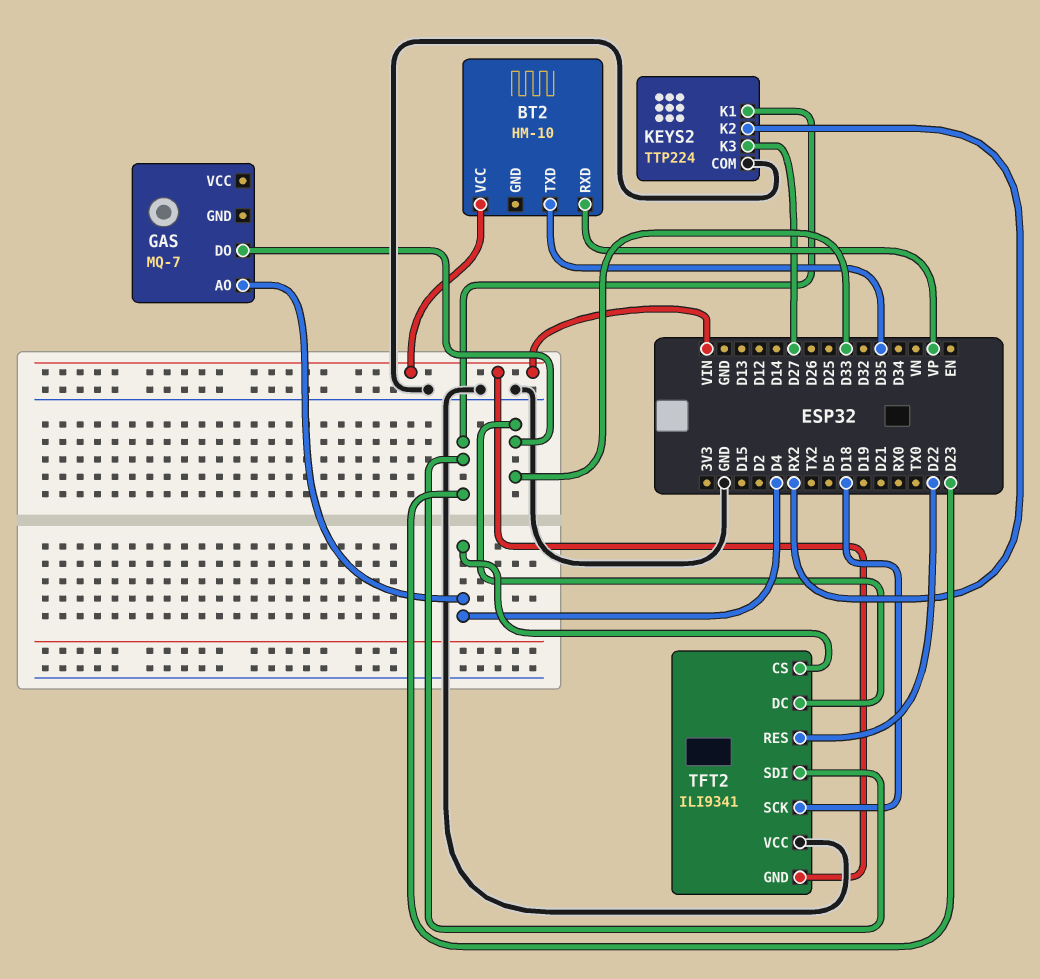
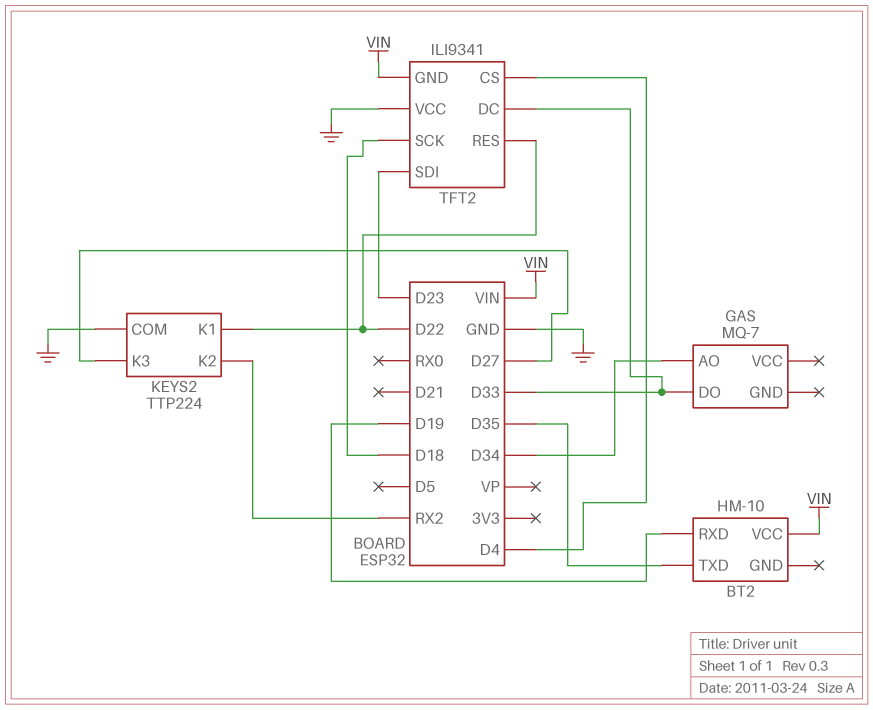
BT2 pin RXD: VP -> D19
GAS pin AO: D4 -> D34
KEYS2 pin K1: D23 -> D22

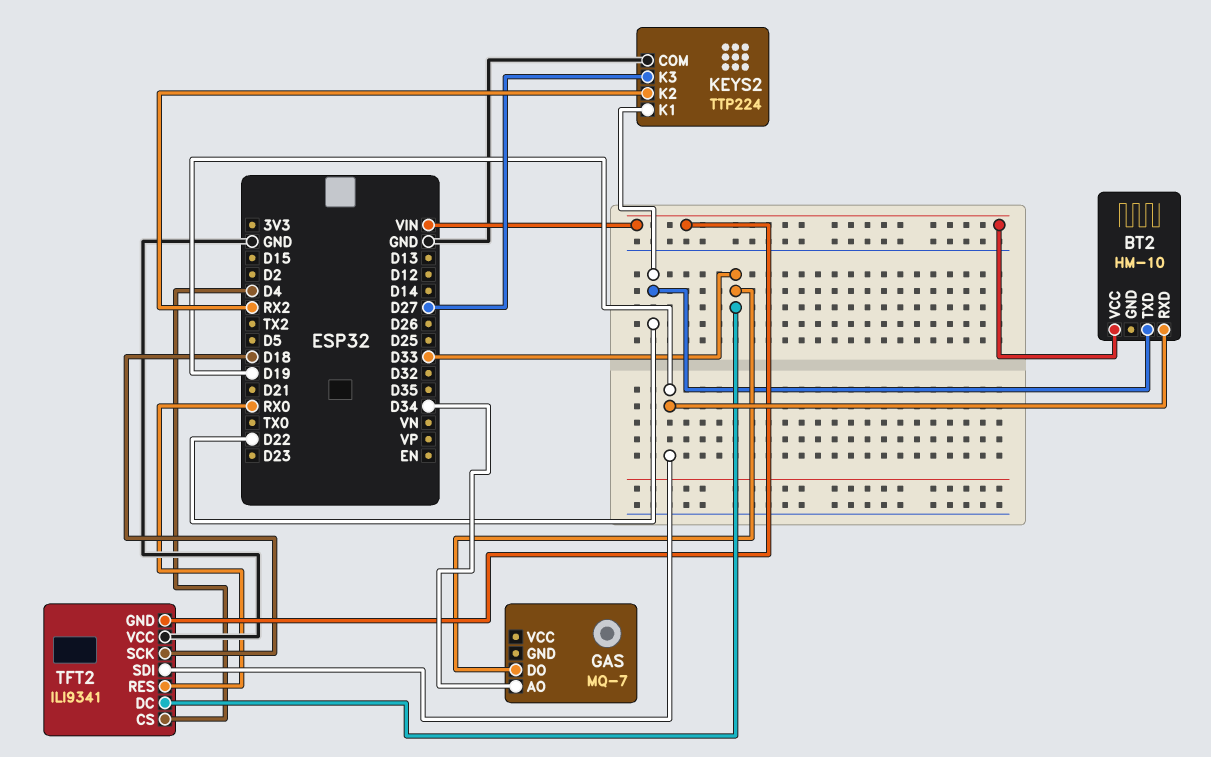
BT2 pin TXD: D35 -> D22
TFT2 pin RES: D22 -> RX0
TFT2 pin SDI: D23 -> D19

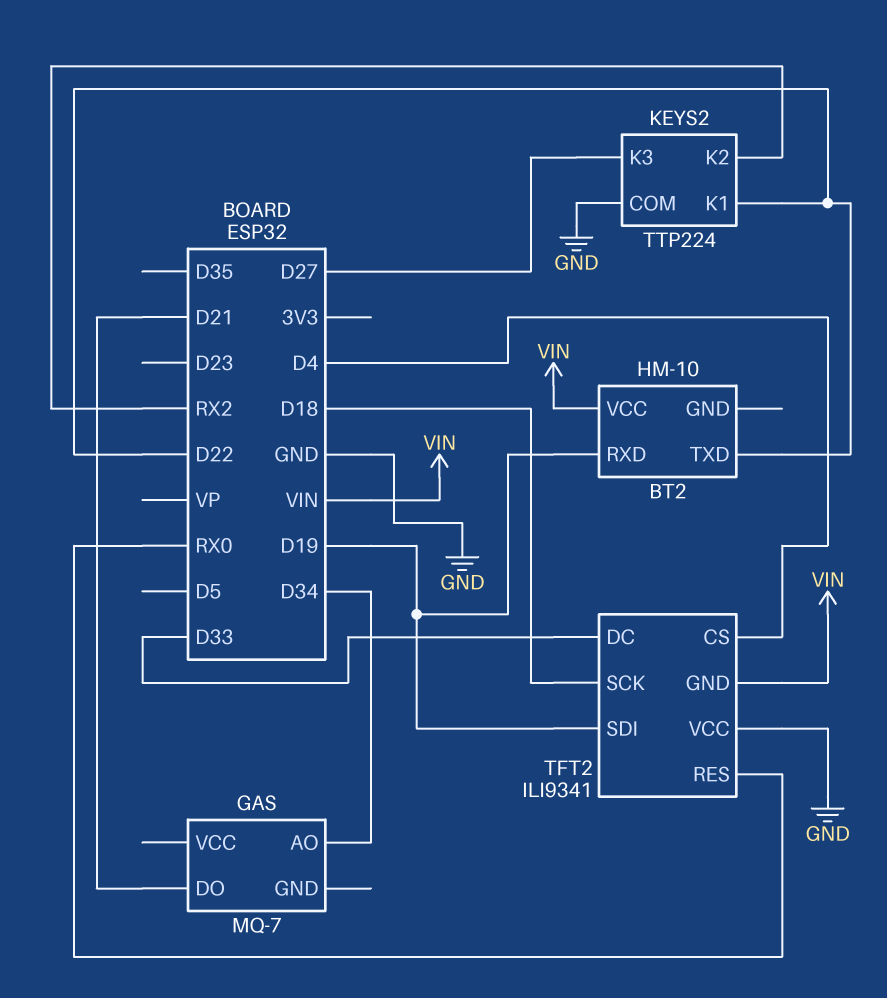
GAS pin DO: D33 -> D21

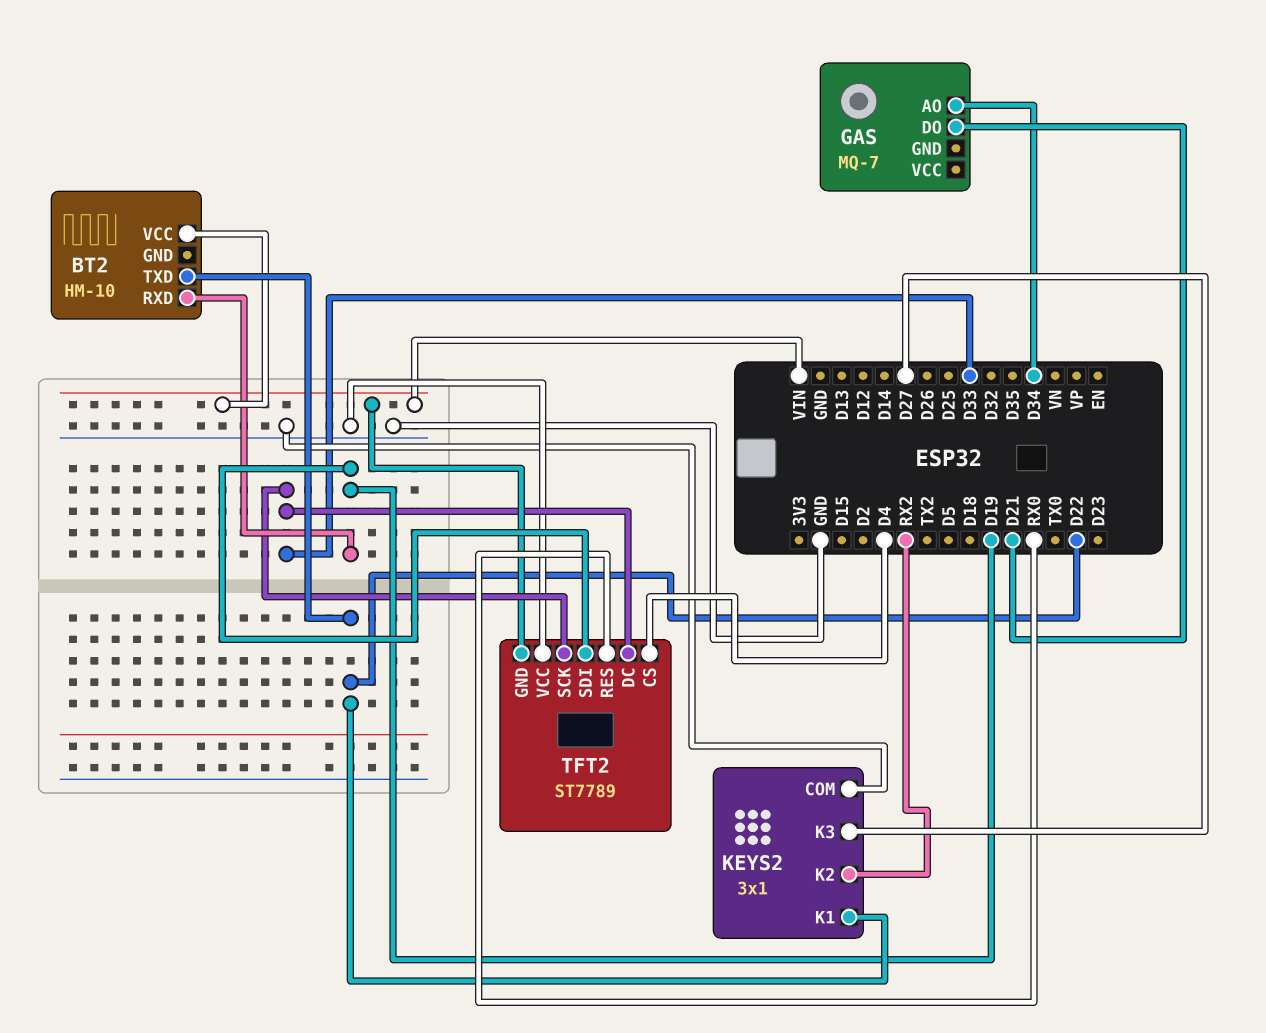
KEYS2: TTP224 -> 3x1
TFT2: ILI9341 -> ST7789
TFT2 pin SCK: D18 -> D33

